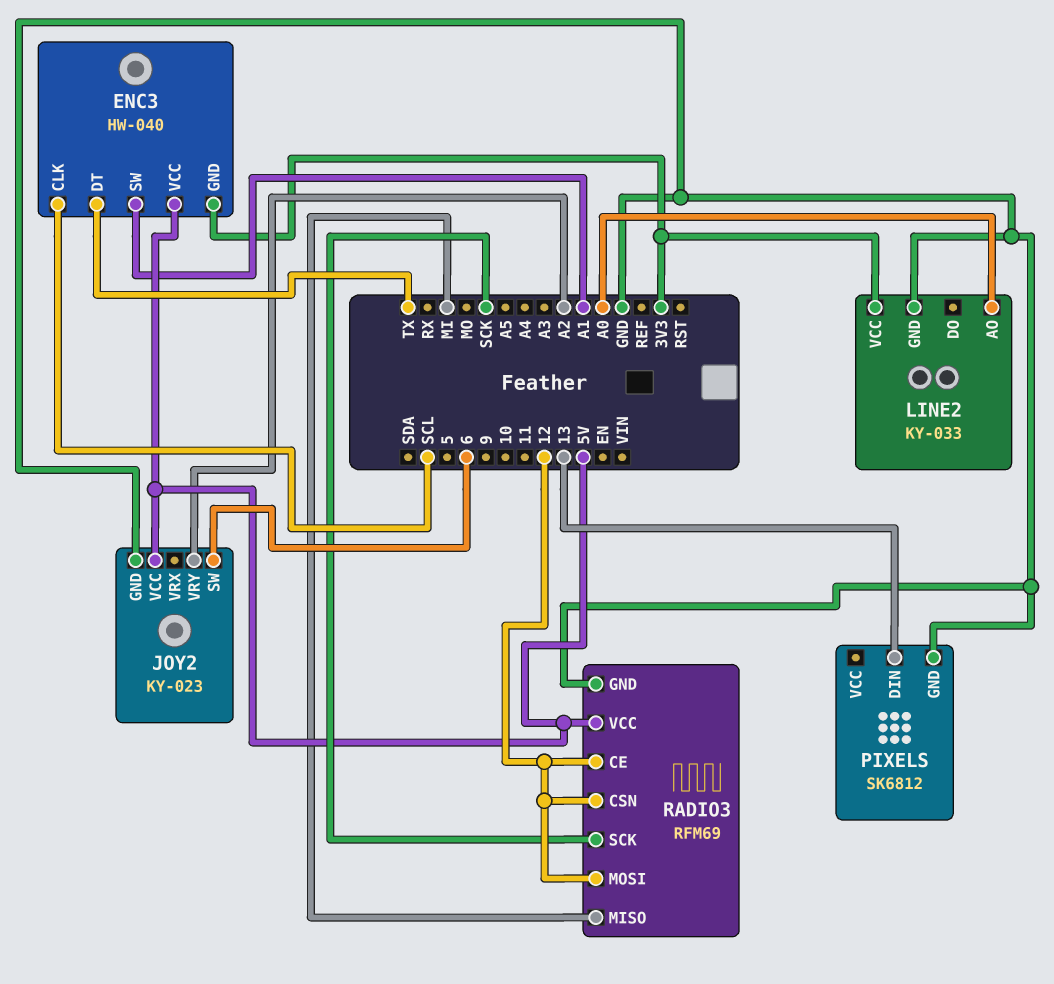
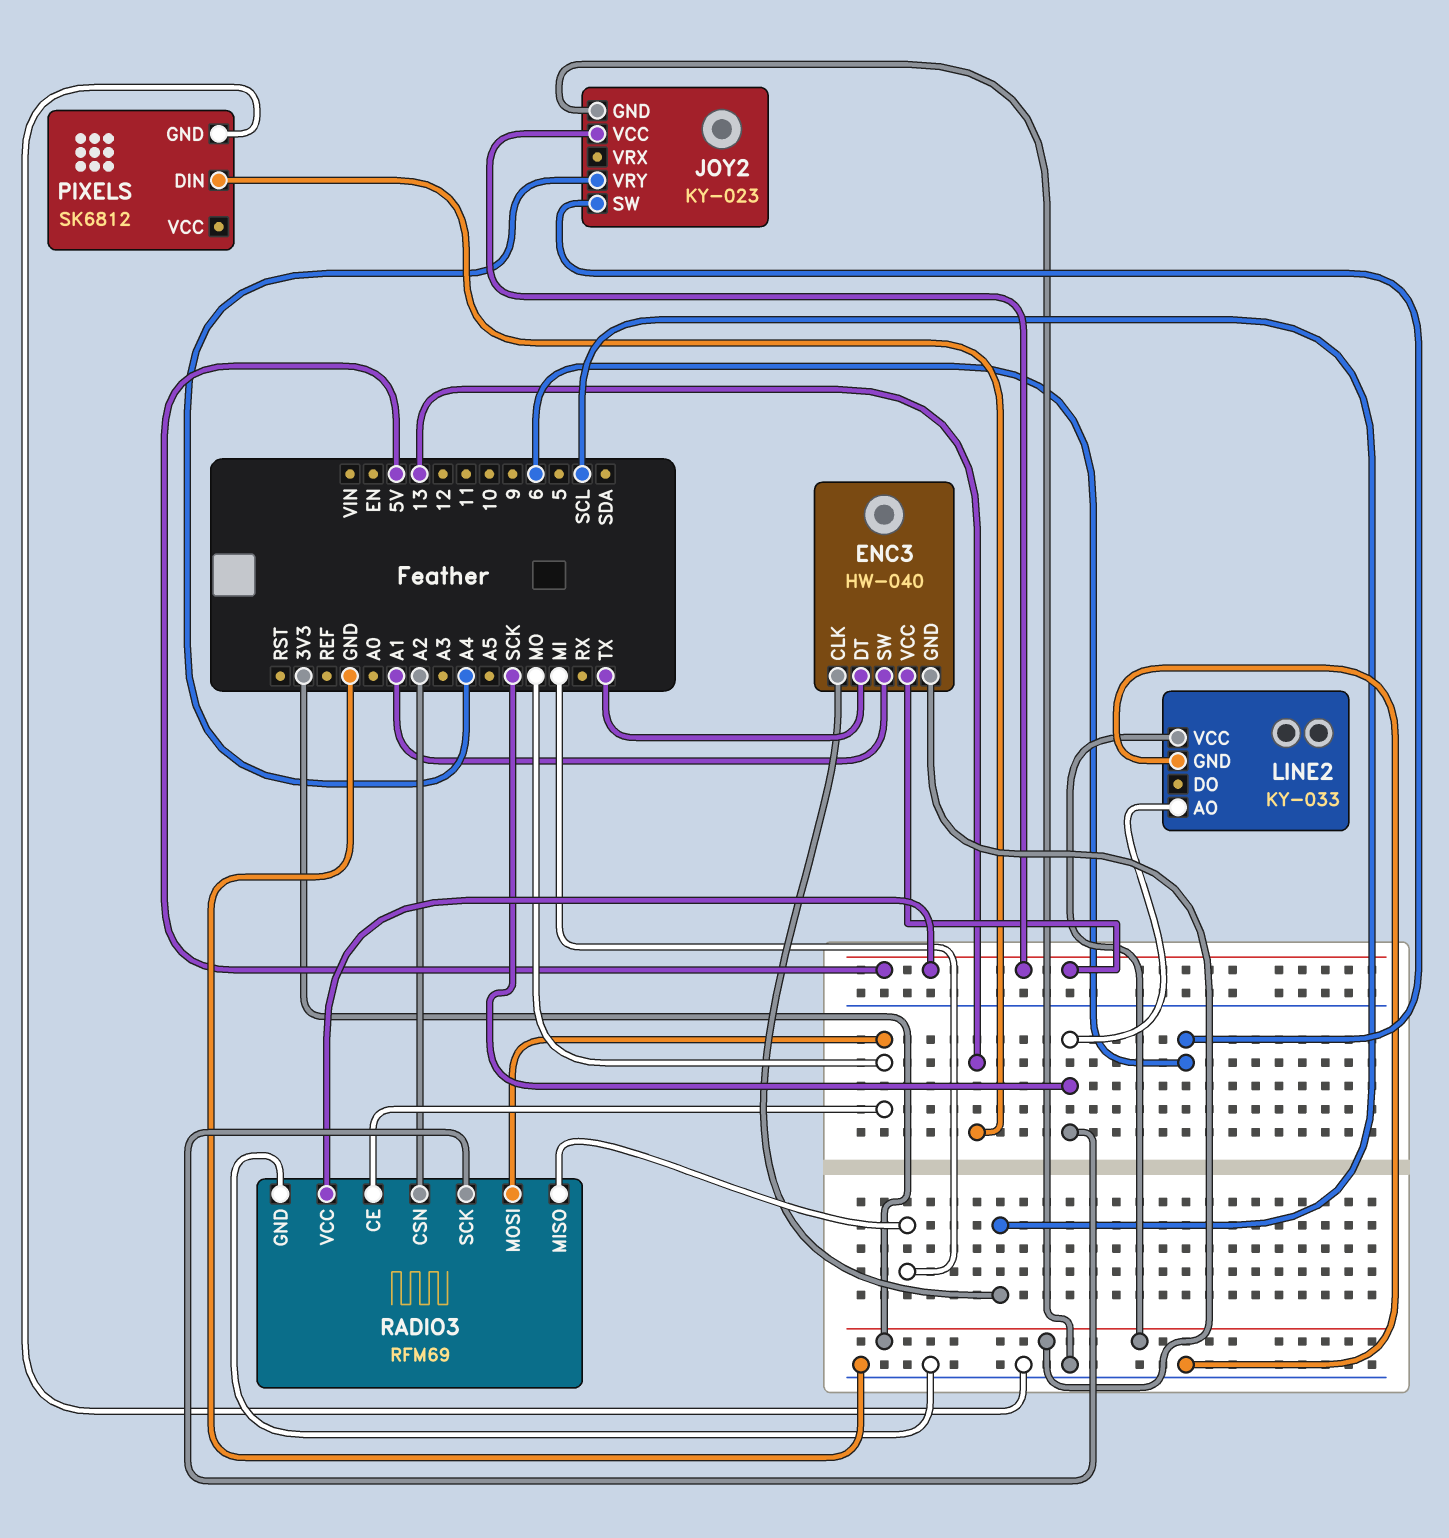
JOY2 pin VRY: A2 -> A4
LINE2 pin AO: A0 -> SCK
RADIO3 pin CE: 12 -> MO
RADIO3 pin CSN: 12 -> A2
RADIO3 pin MOSI: 12 -> MO

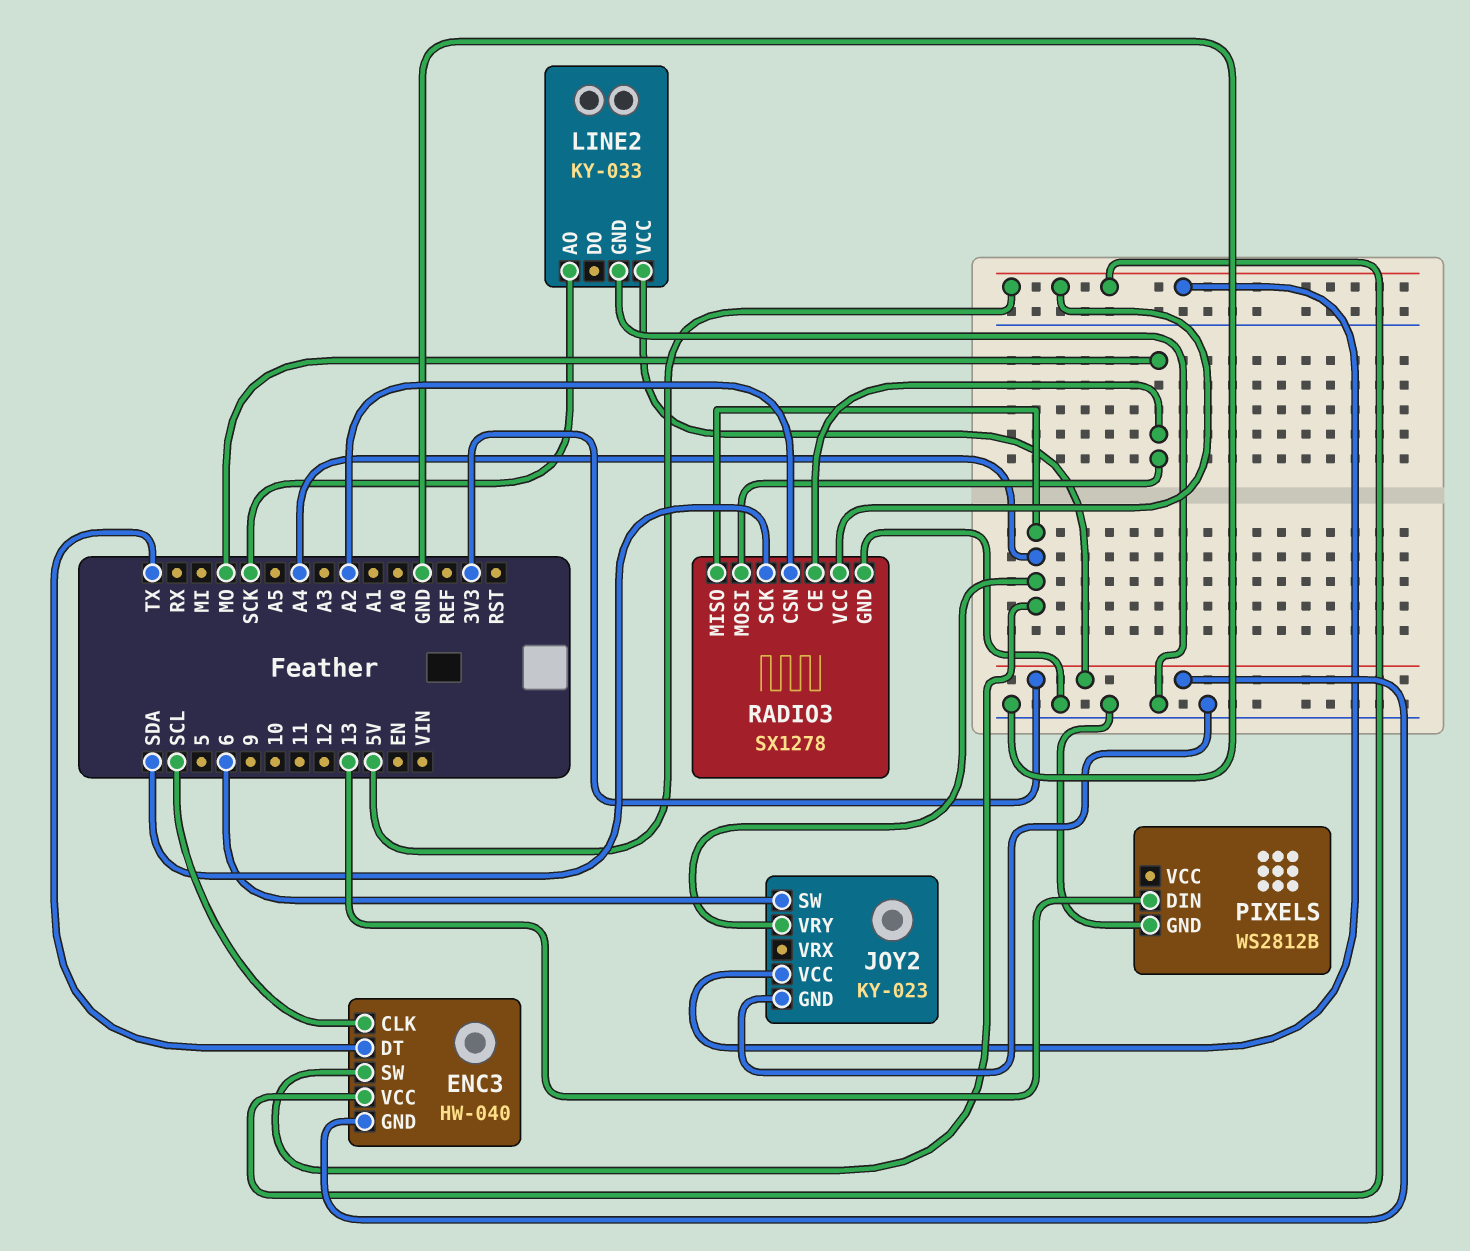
ENC3 pin SW: A1 -> A4
PIXELS: SK6812 -> WS2812B
RADIO3: RFM69 -> SX1278
RADIO3 pin MISO: MI -> A4
RADIO3 pin SCK: SCK -> SDA

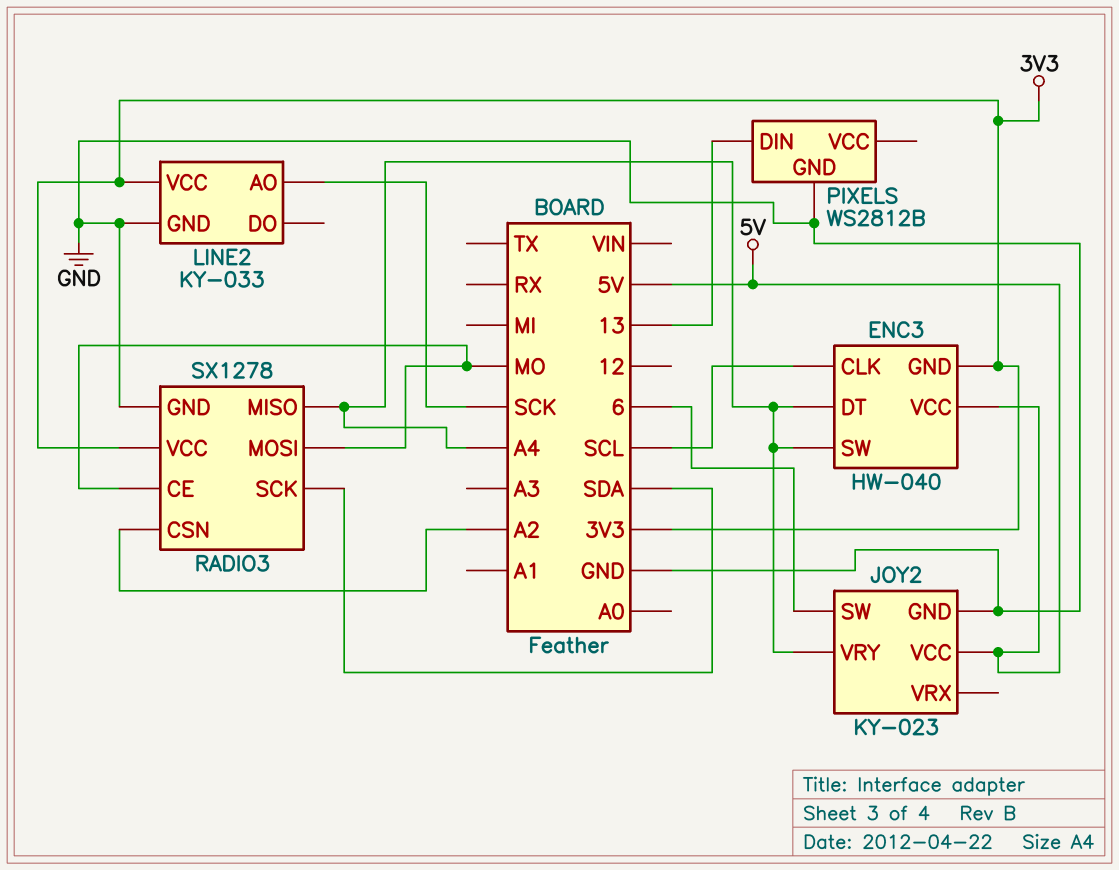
ENC3 pin DT: TX -> A4
RADIO3 pin VCC: 5V -> 3V3

